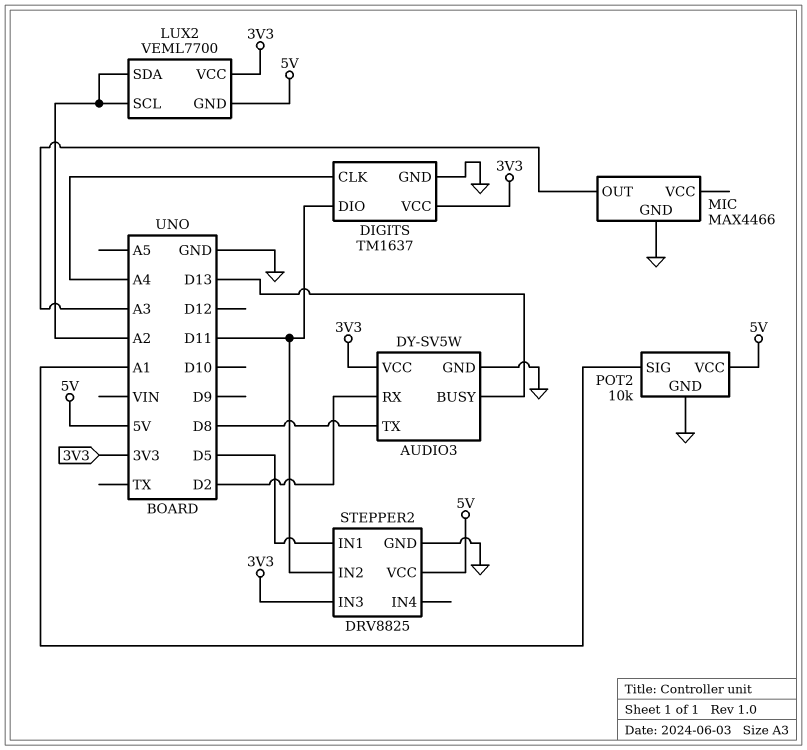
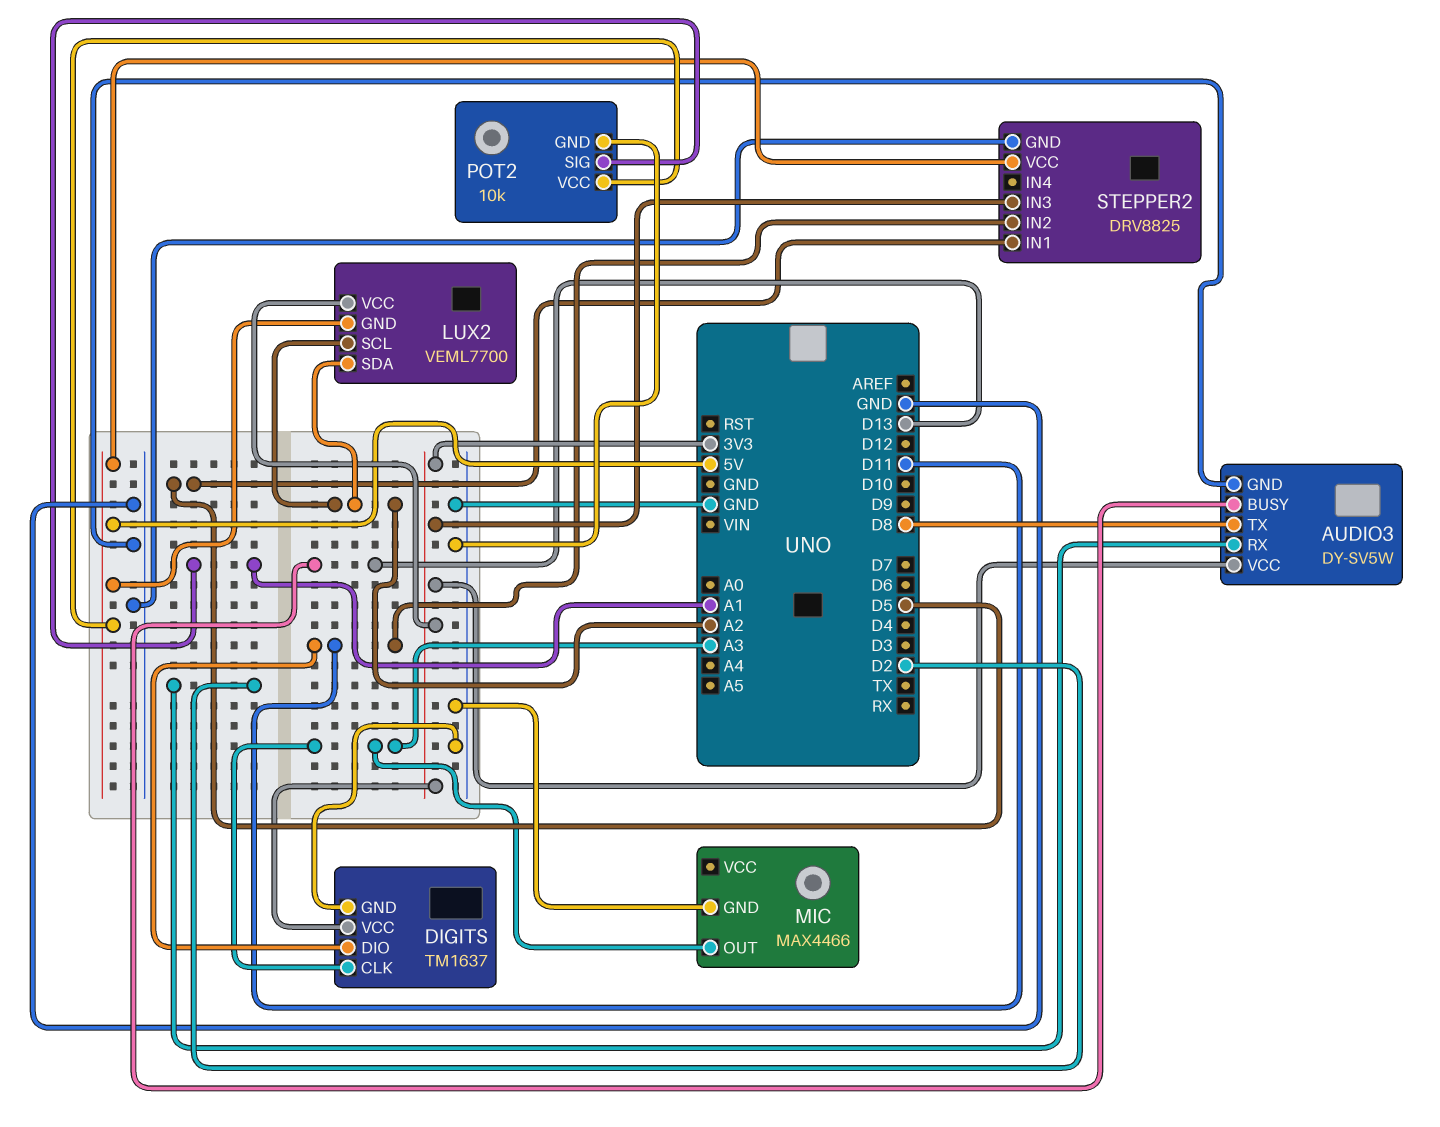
DIGITS pin CLK: A4 -> A3

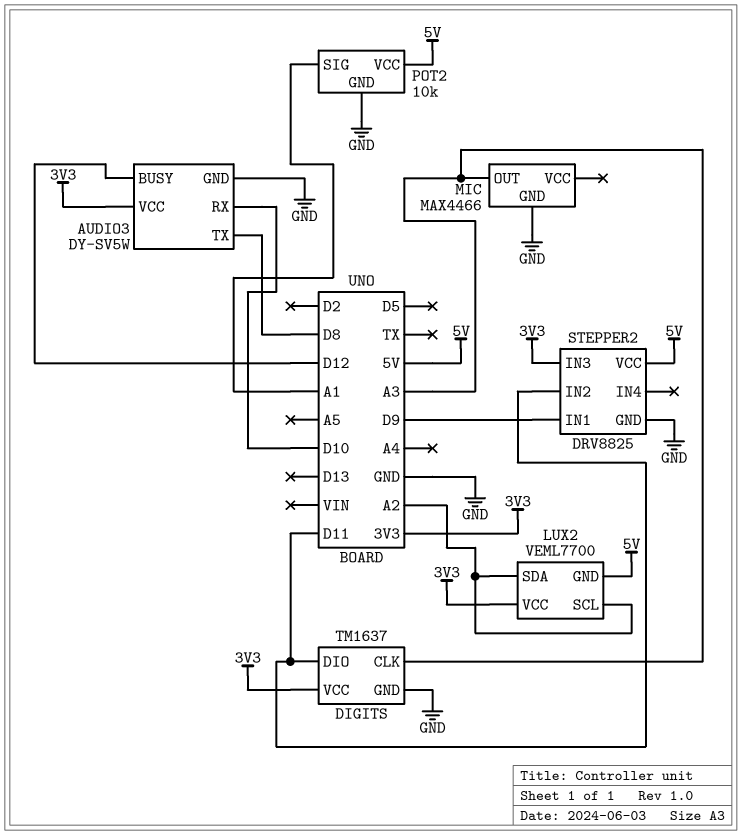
AUDIO3 pin BUSY: D13 -> D12
AUDIO3 pin RX: D2 -> D10
STEPPER2 pin IN1: D5 -> D9

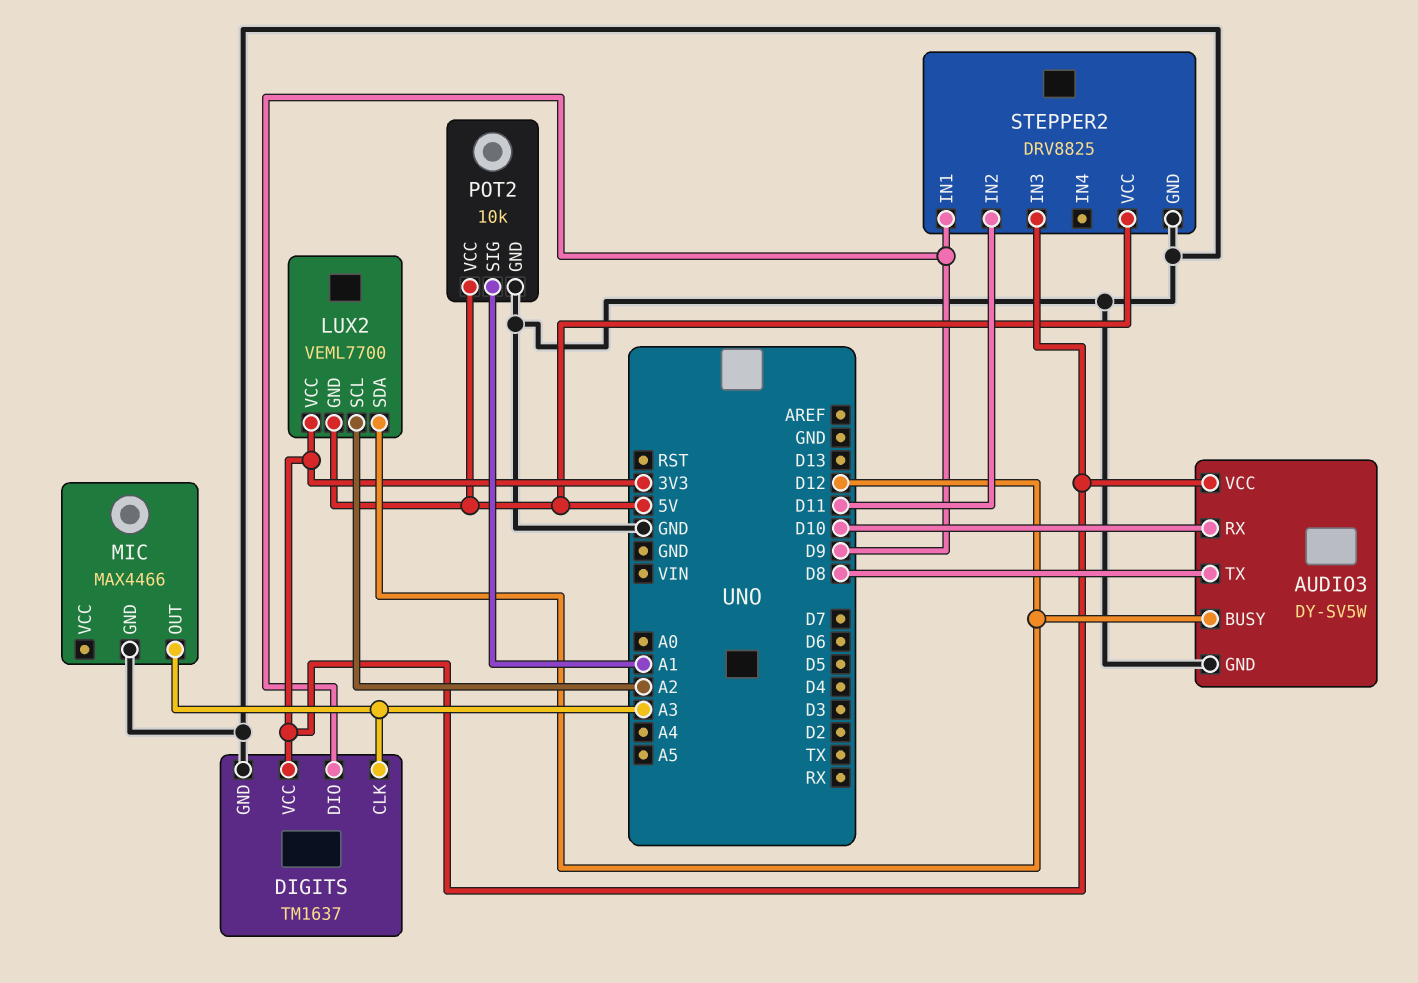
DIGITS pin DIO: D11 -> D9
LUX2 pin SDA: A2 -> D12

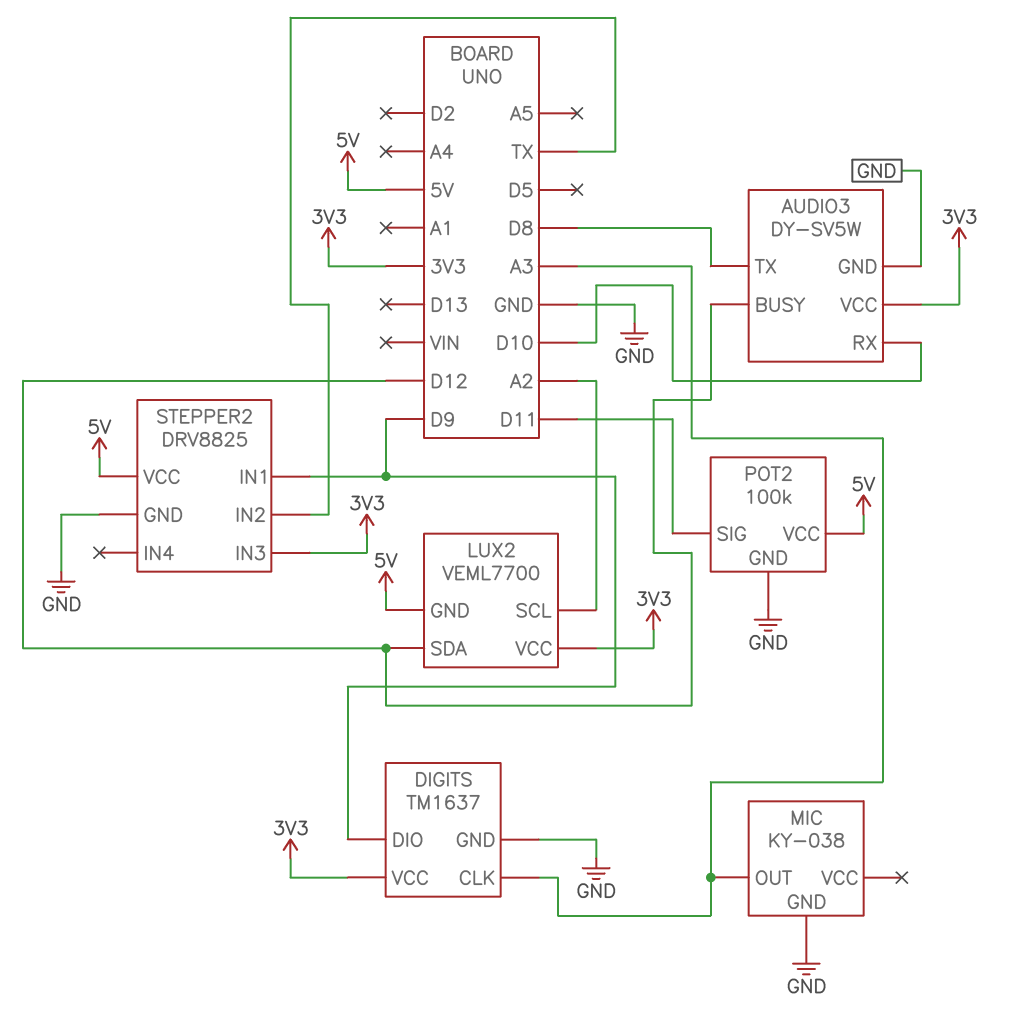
MIC: MAX4466 -> KY-038
POT2: 10k -> 100k
POT2 pin SIG: A1 -> D11
STEPPER2 pin IN2: D11 -> TX

